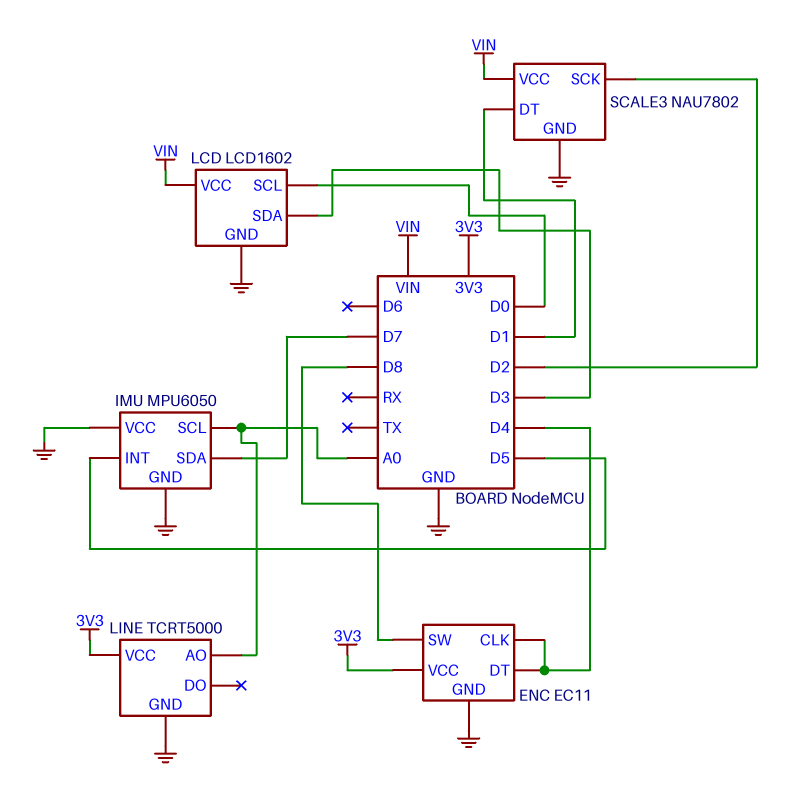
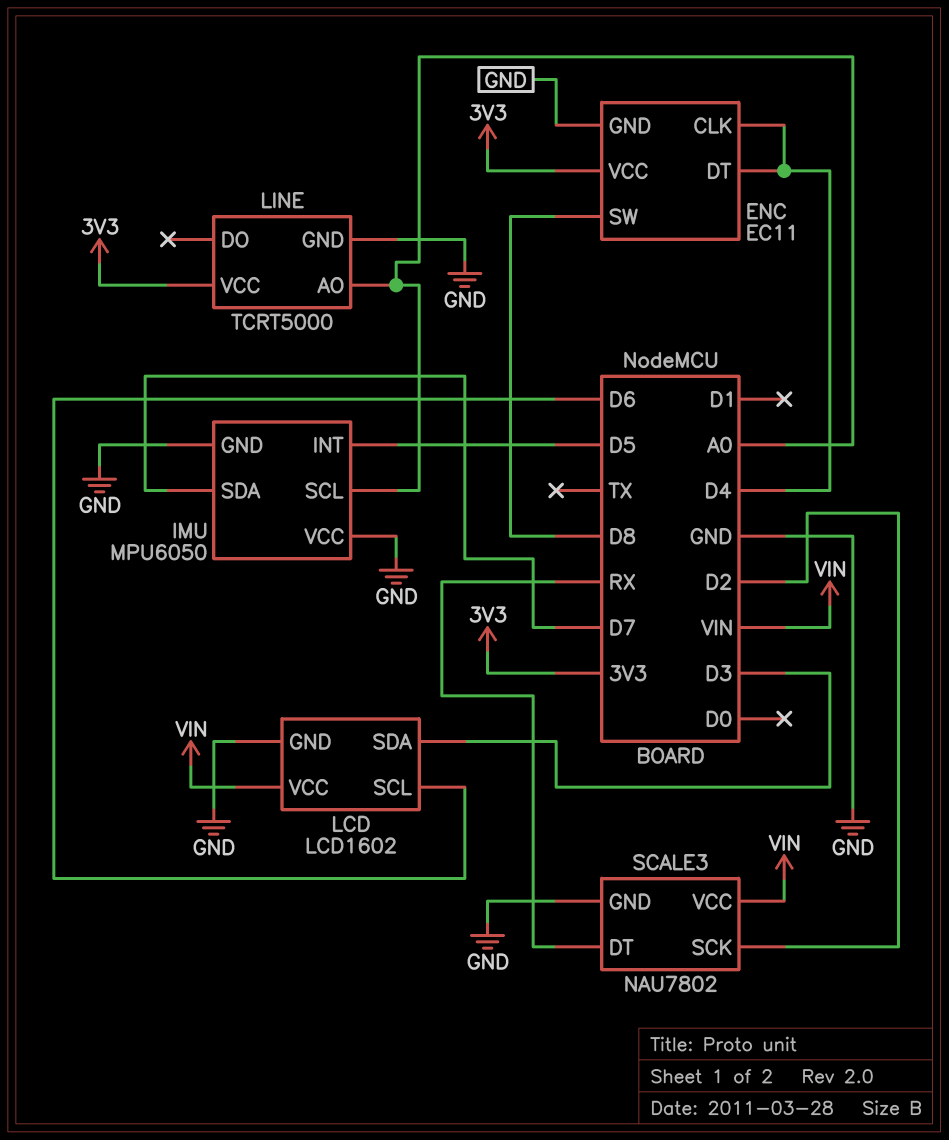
LCD pin SCL: D0 -> D6
SCALE3 pin DT: D1 -> RX

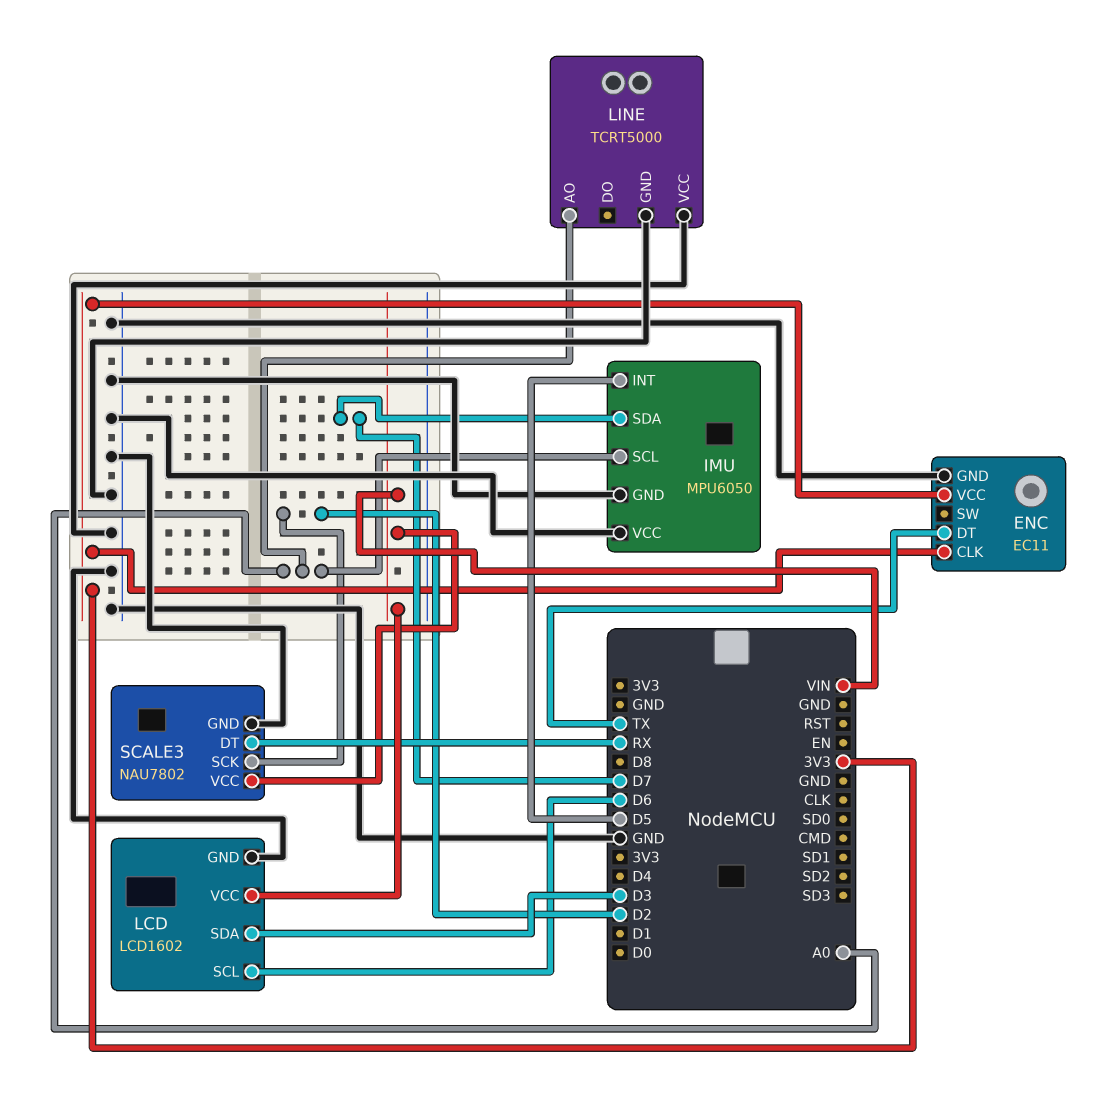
ENC pin CLK: D4 -> 3V3
ENC pin DT: D4 -> TX
ENC pin SW: D8 -> none
LINE pin VCC: 3V3 -> GND

